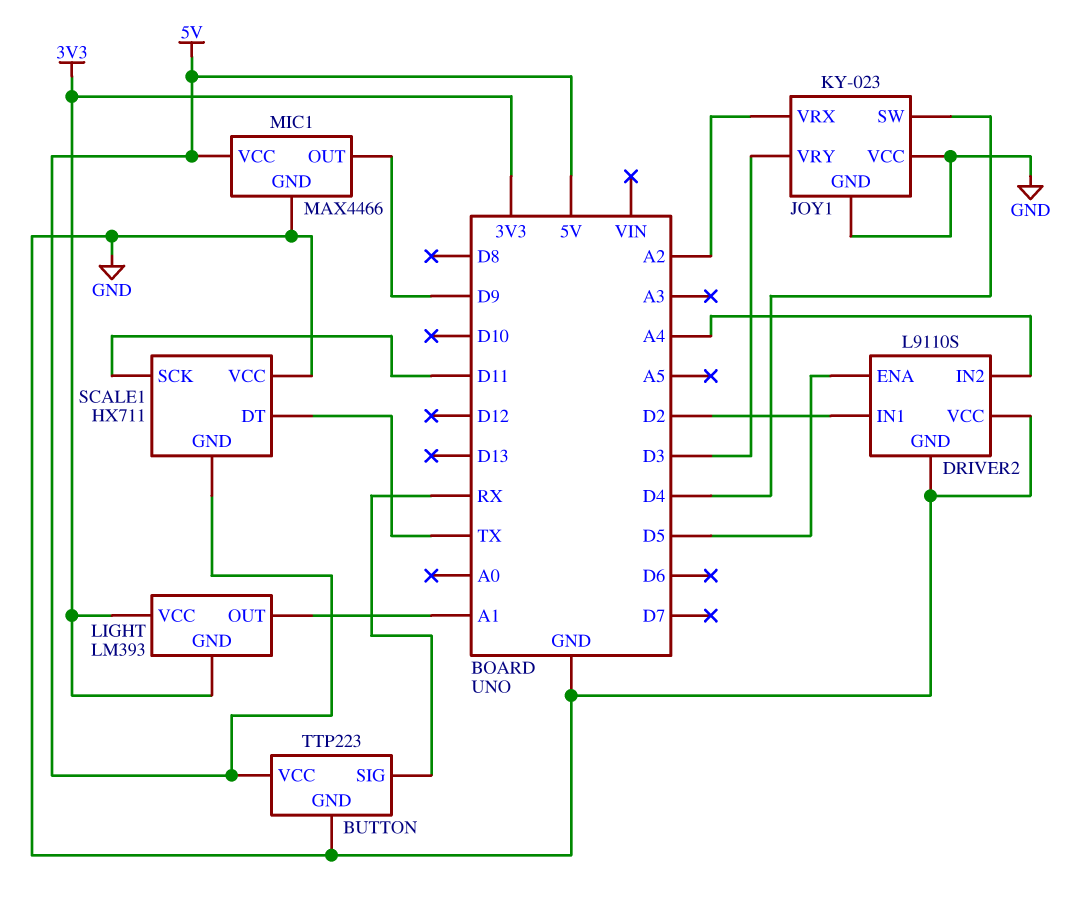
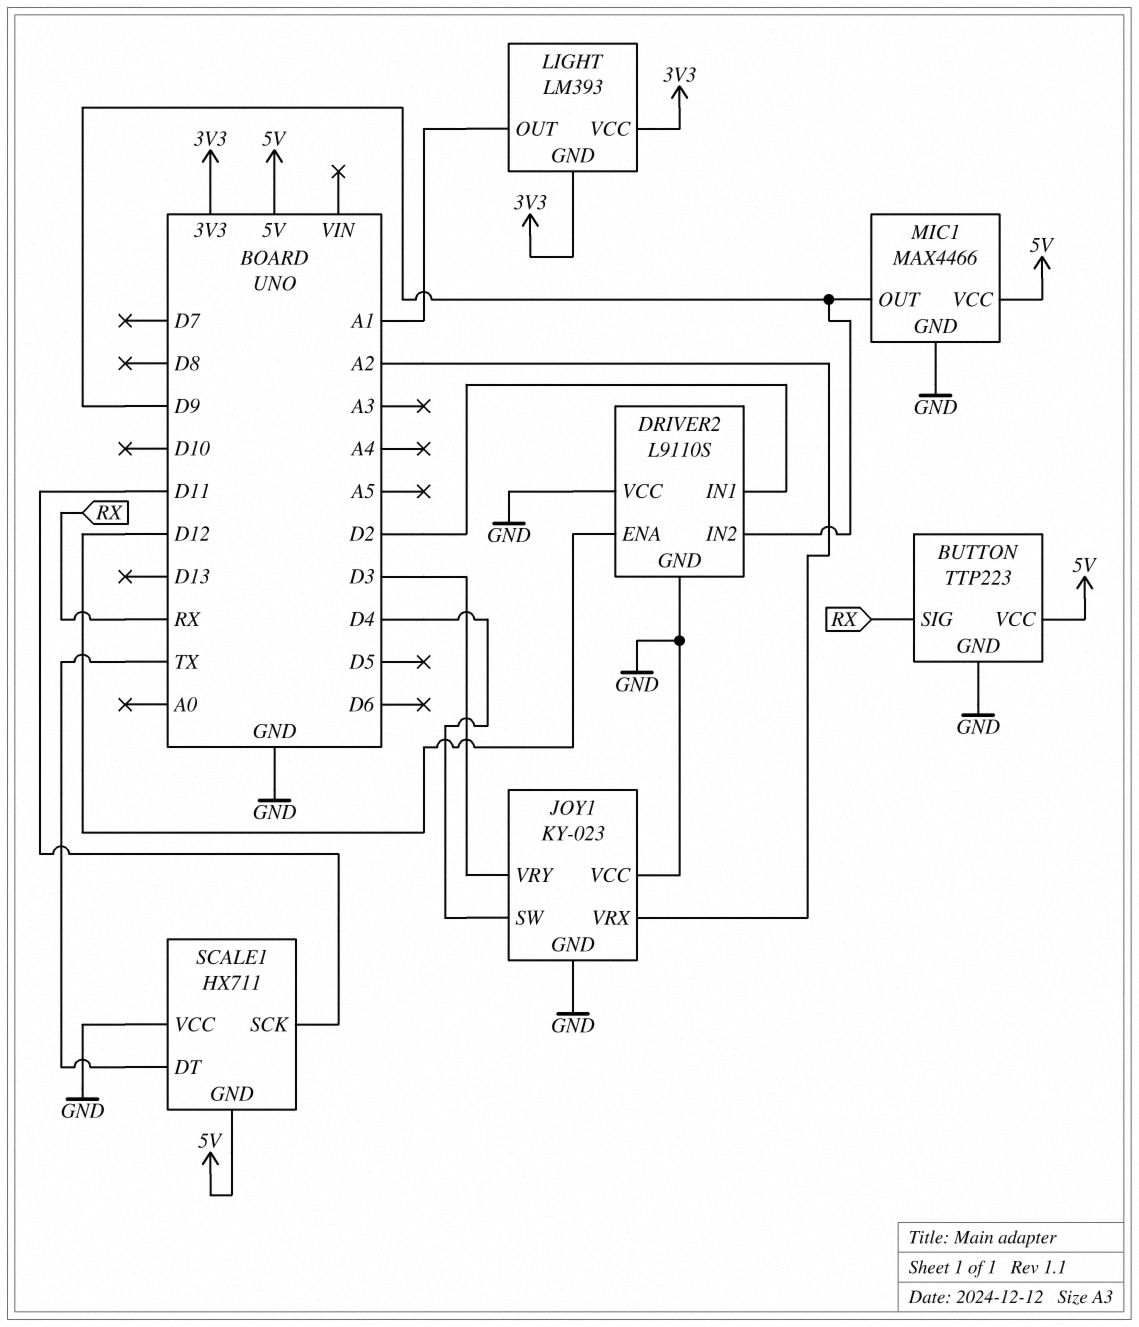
DRIVER2 pin ENA: D5 -> D12
DRIVER2 pin IN2: A4 -> D9

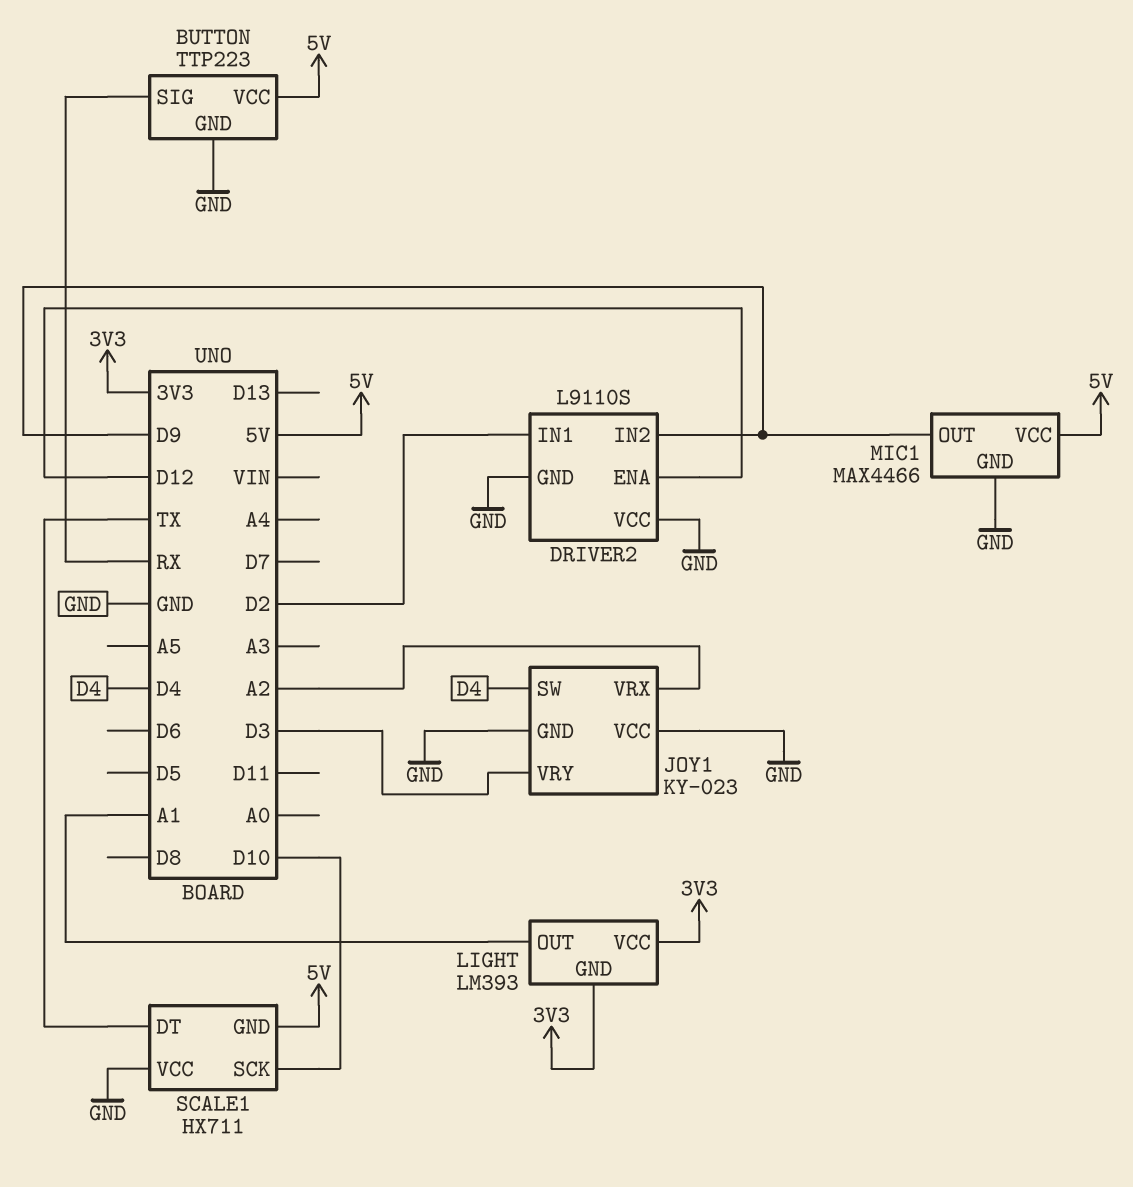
SCALE1 pin SCK: D11 -> D10

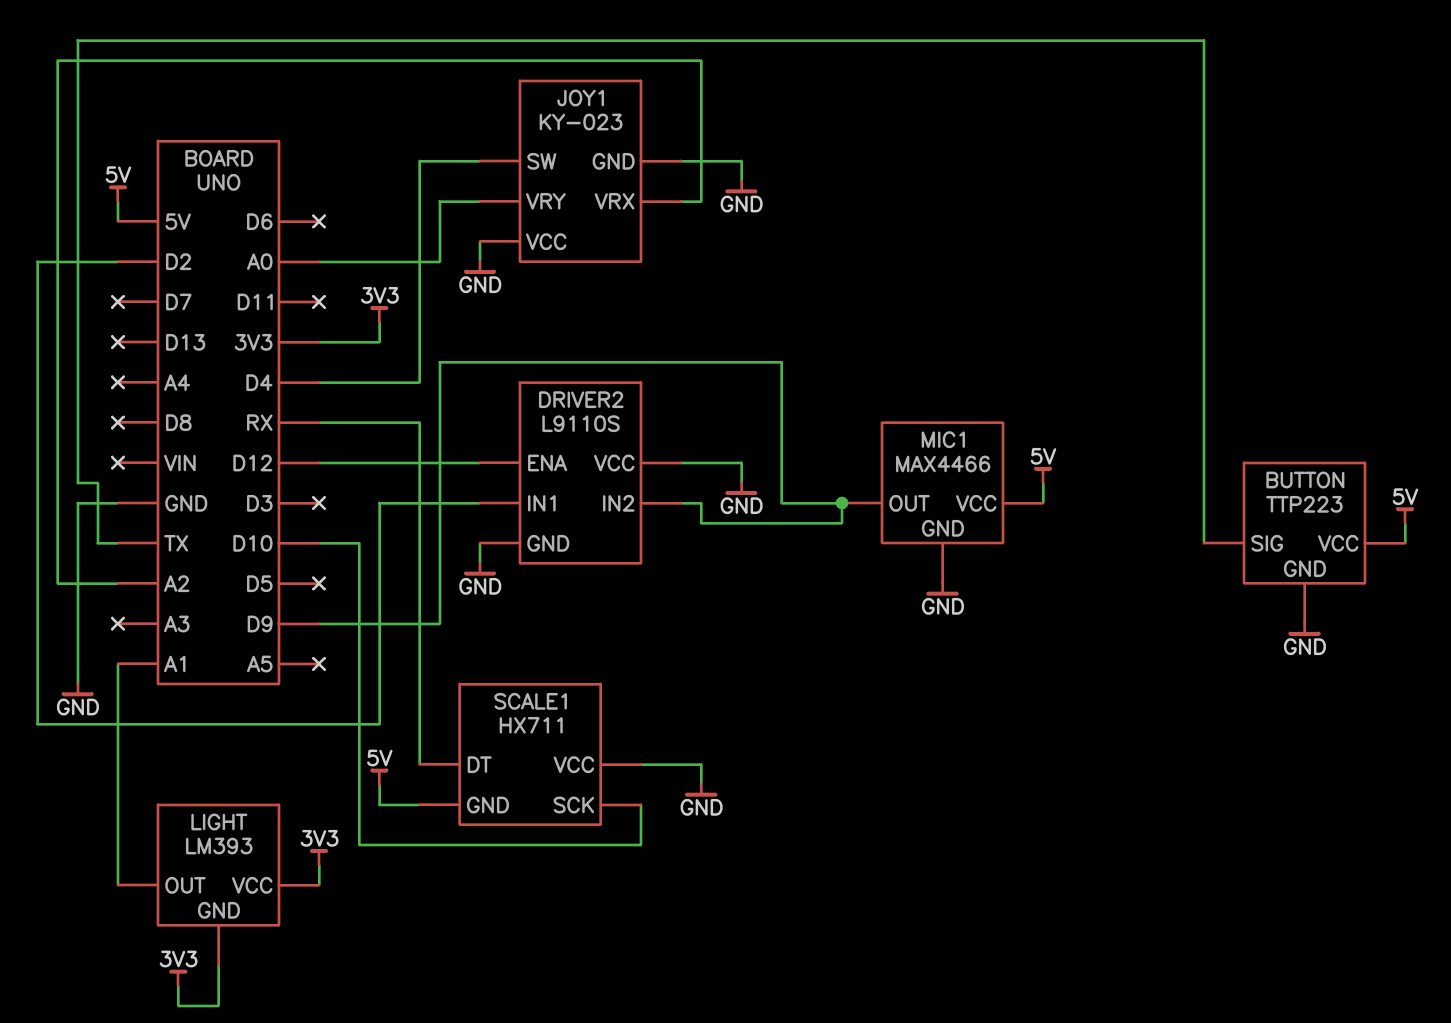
BUTTON pin SIG: RX -> TX
JOY1 pin VRY: D3 -> A0
SCALE1 pin DT: TX -> RX

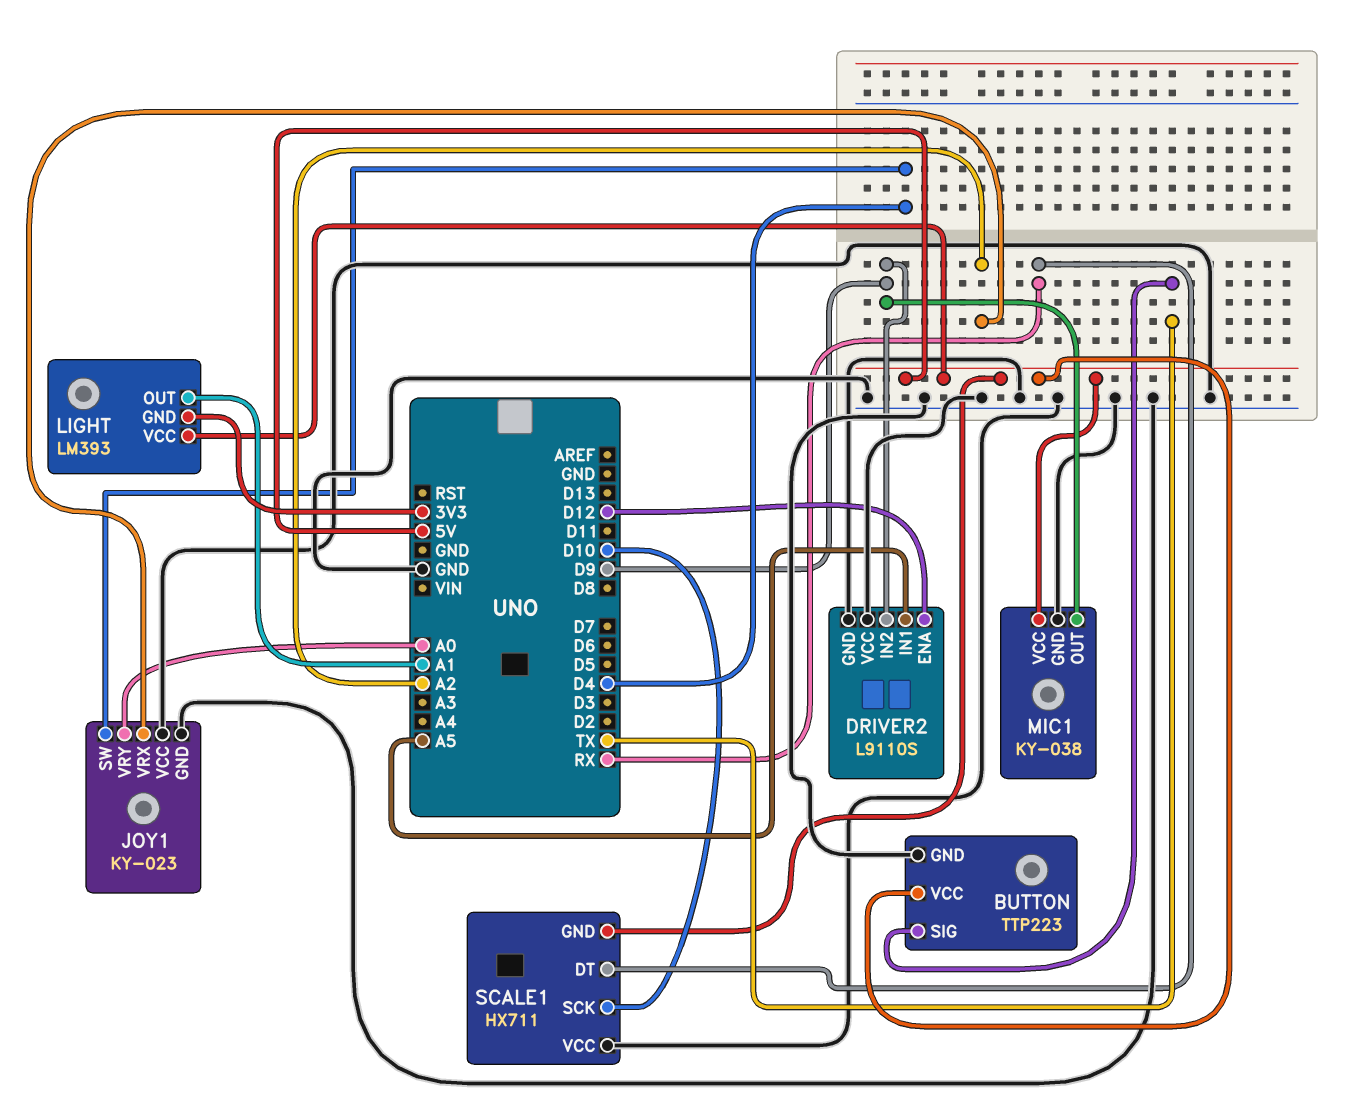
DRIVER2 pin IN1: D2 -> A5
LIGHT pin VCC: 3V3 -> 5V
MIC1: MAX4466 -> KY-038

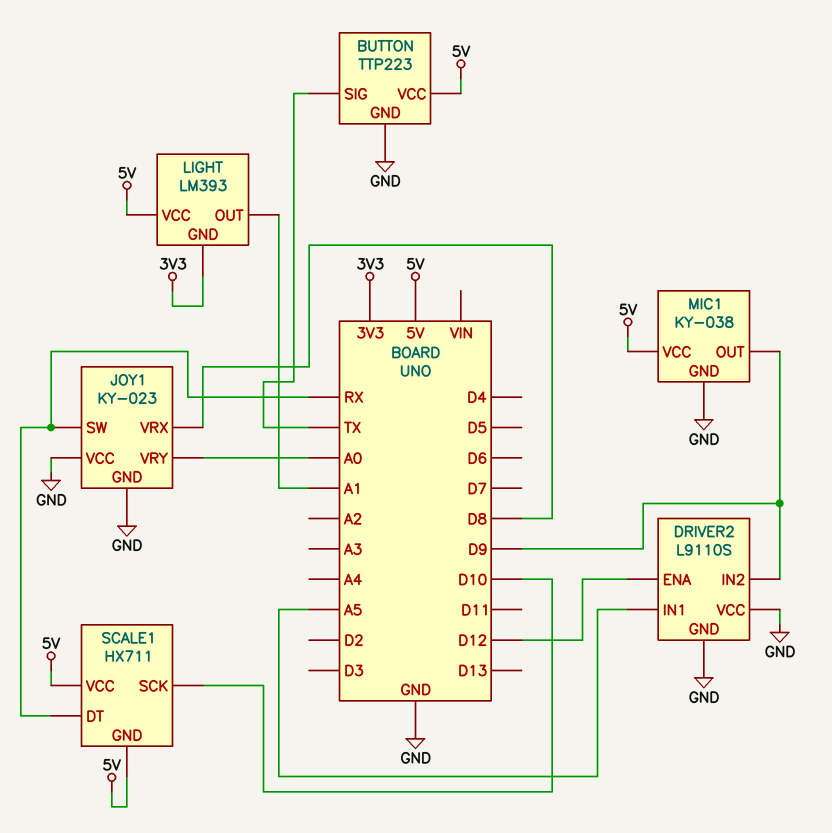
JOY1 pin SW: D4 -> RX
JOY1 pin VRX: A2 -> D8
SCALE1 pin VCC: GND -> 5V

